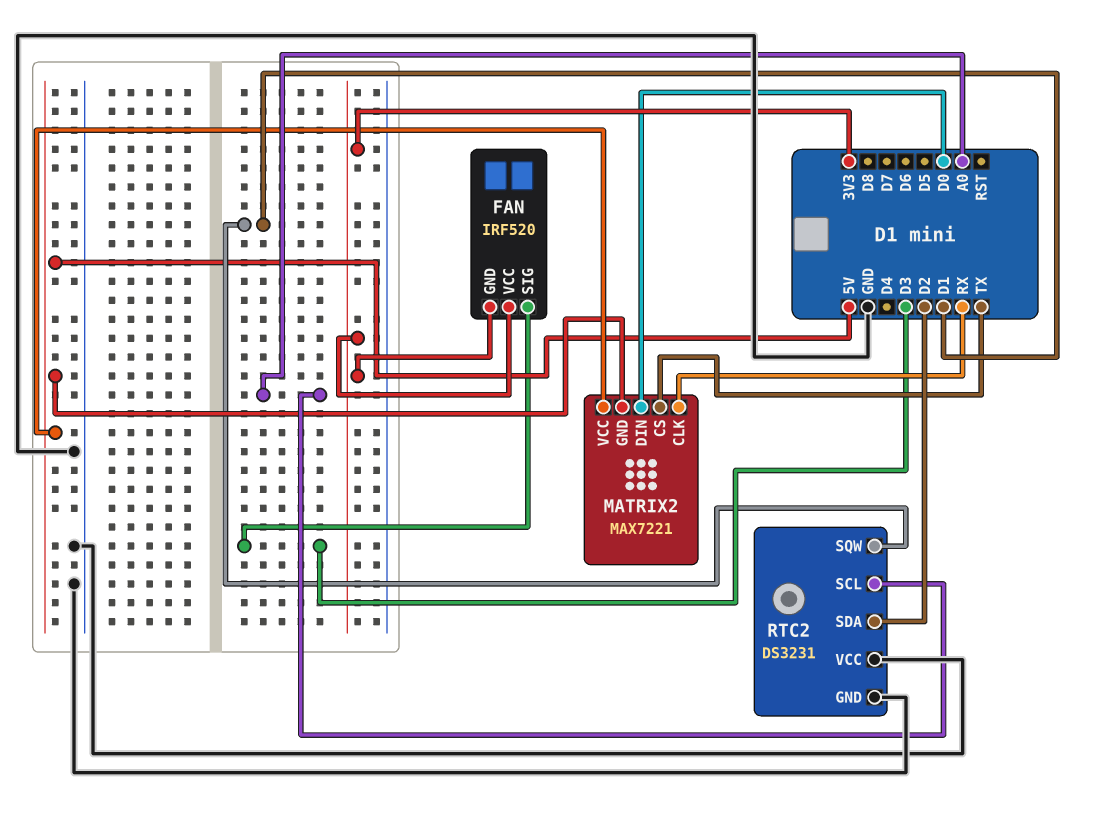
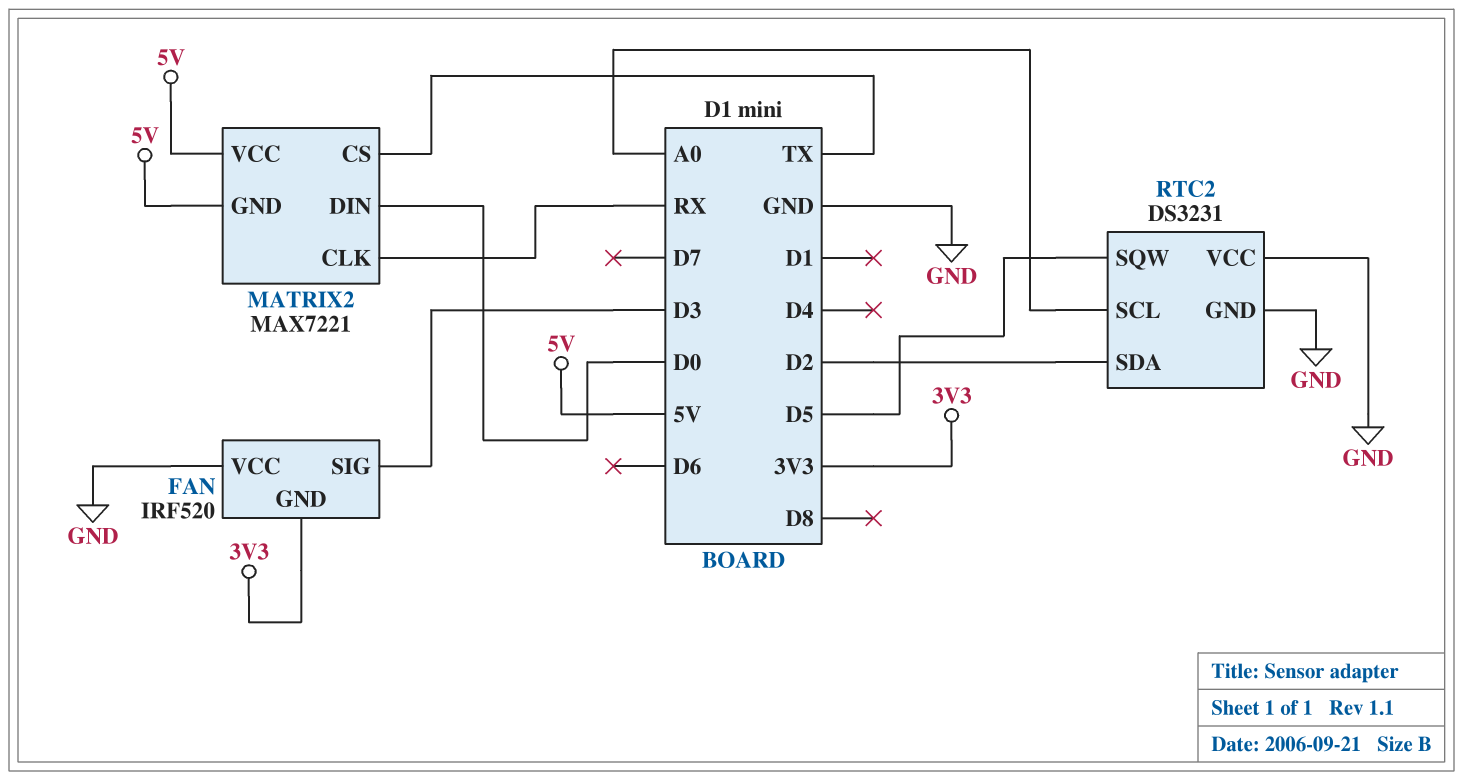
FAN pin VCC: 3V3 -> GND
RTC2 pin SQW: D1 -> D5

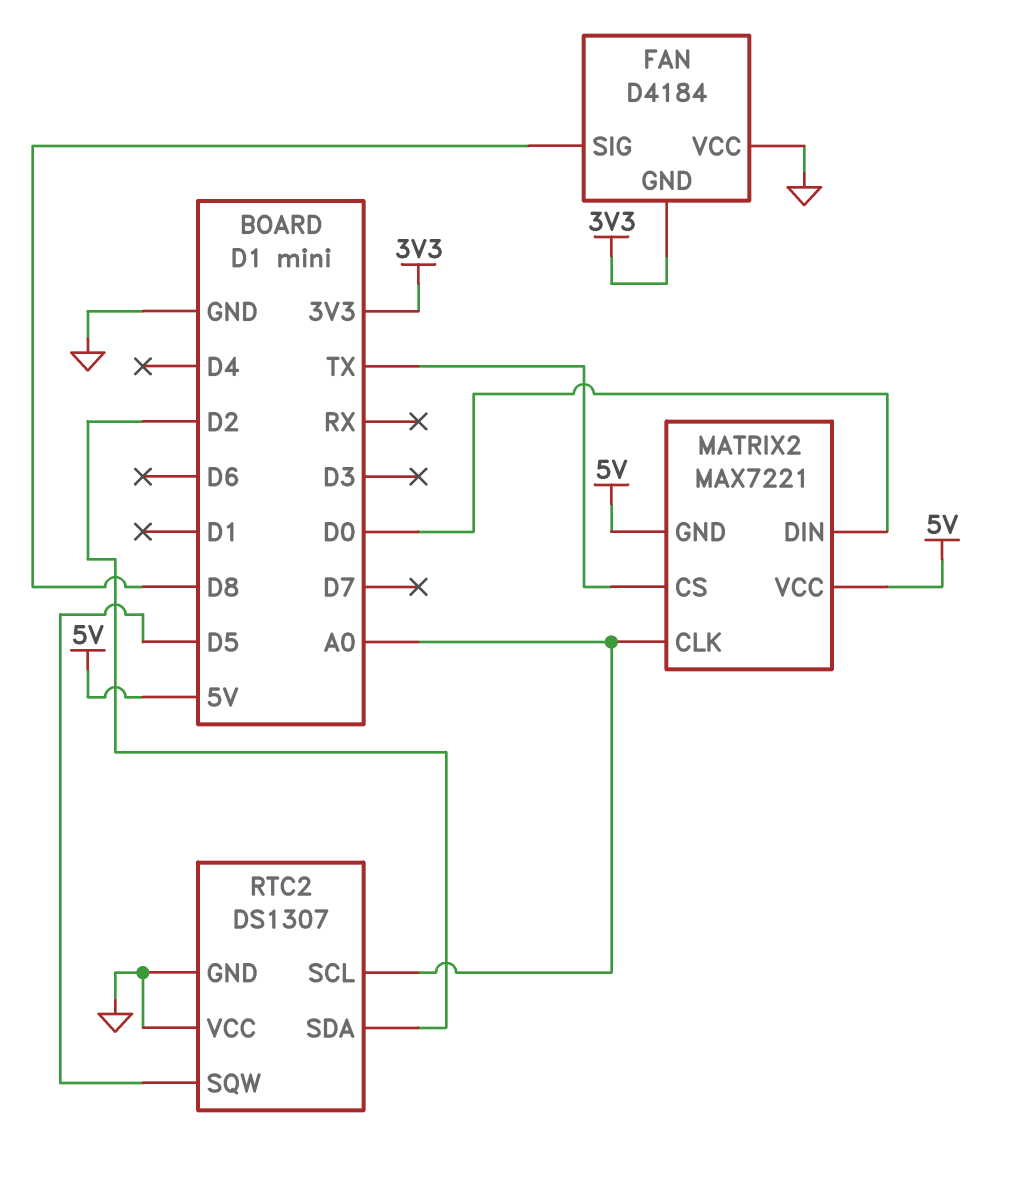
FAN: IRF520 -> D4184
FAN pin SIG: D3 -> D8
MATRIX2 pin CLK: RX -> A0
RTC2: DS3231 -> DS1307

